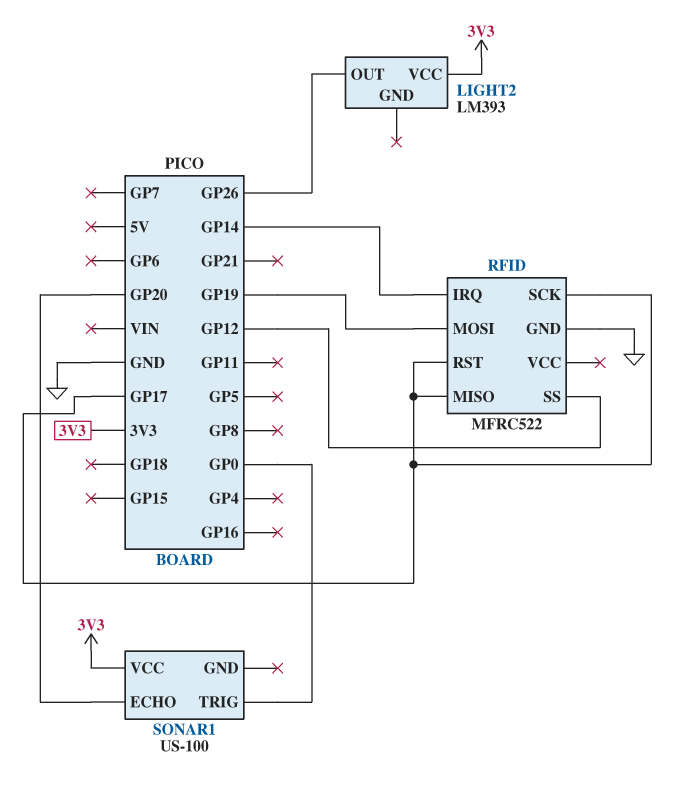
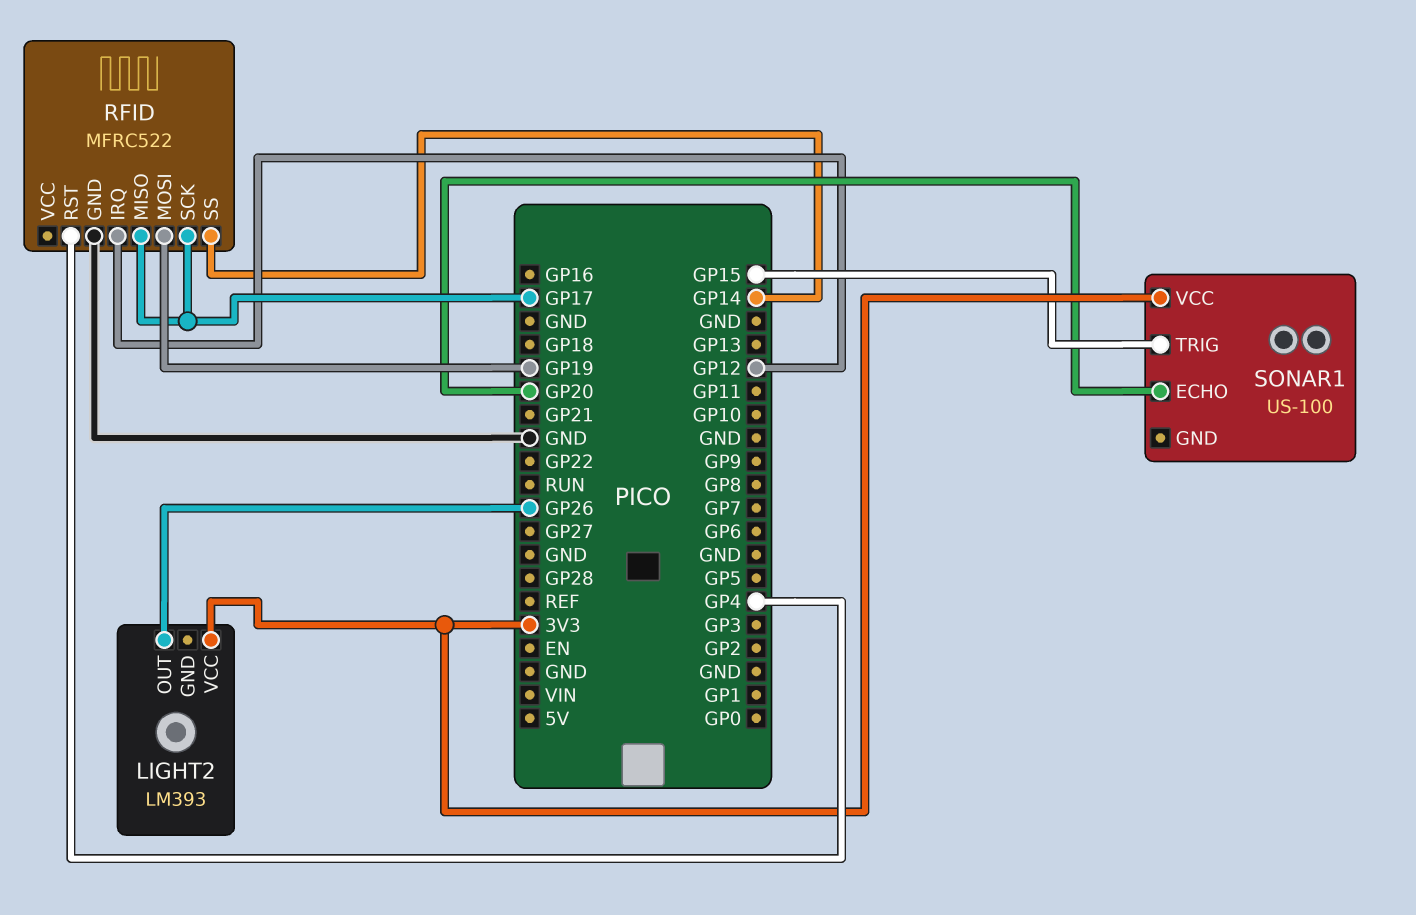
RFID pin IRQ: GP14 -> GP12
RFID pin RST: GP17 -> GP4
RFID pin SS: GP12 -> GP14
SONAR1 pin TRIG: GP0 -> GP15

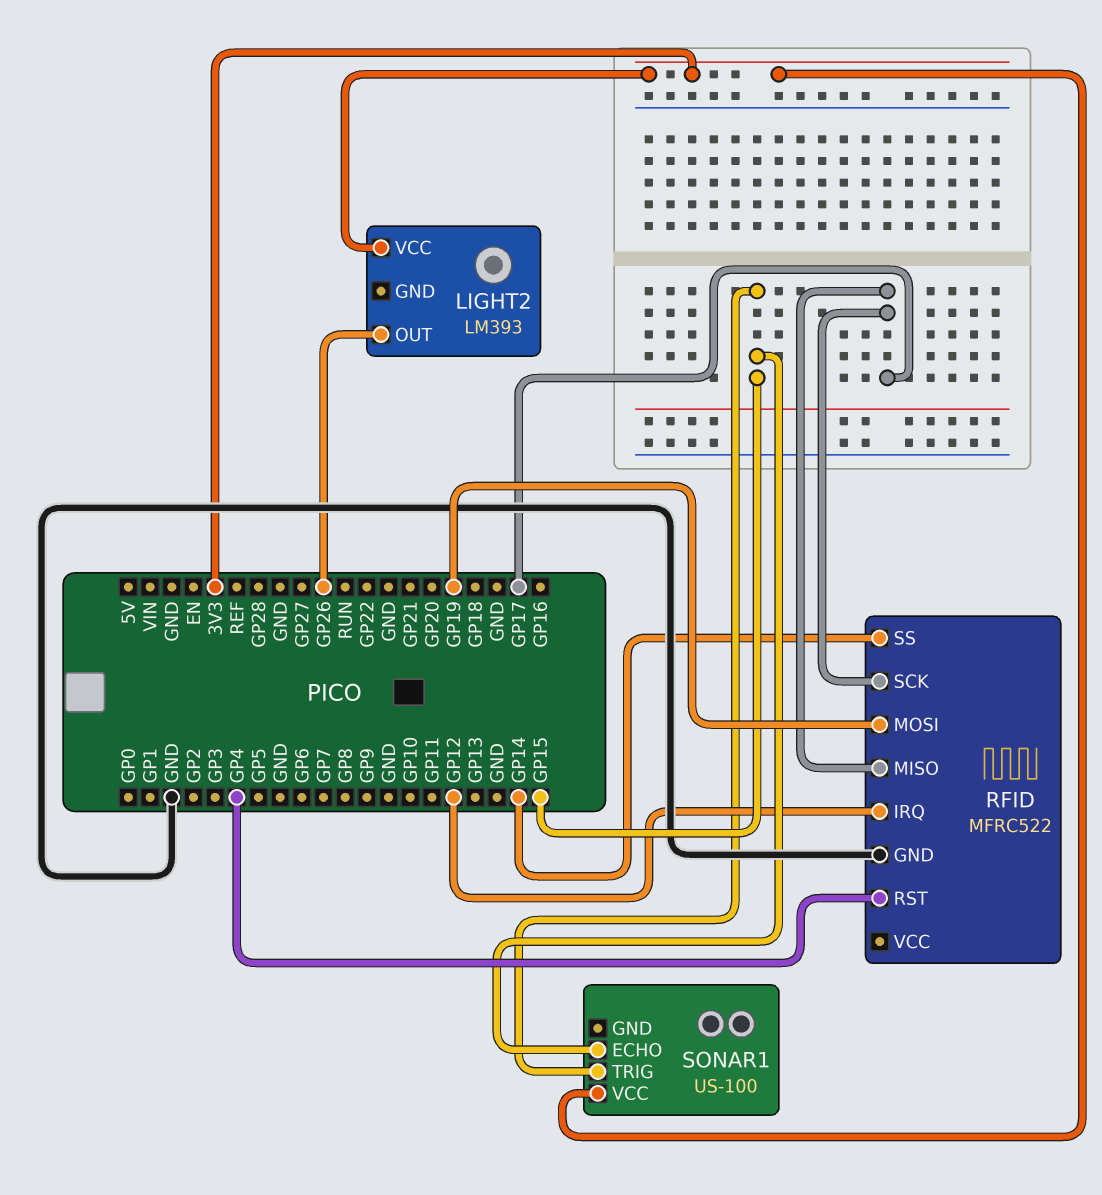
SONAR1 pin ECHO: GP20 -> GP15

